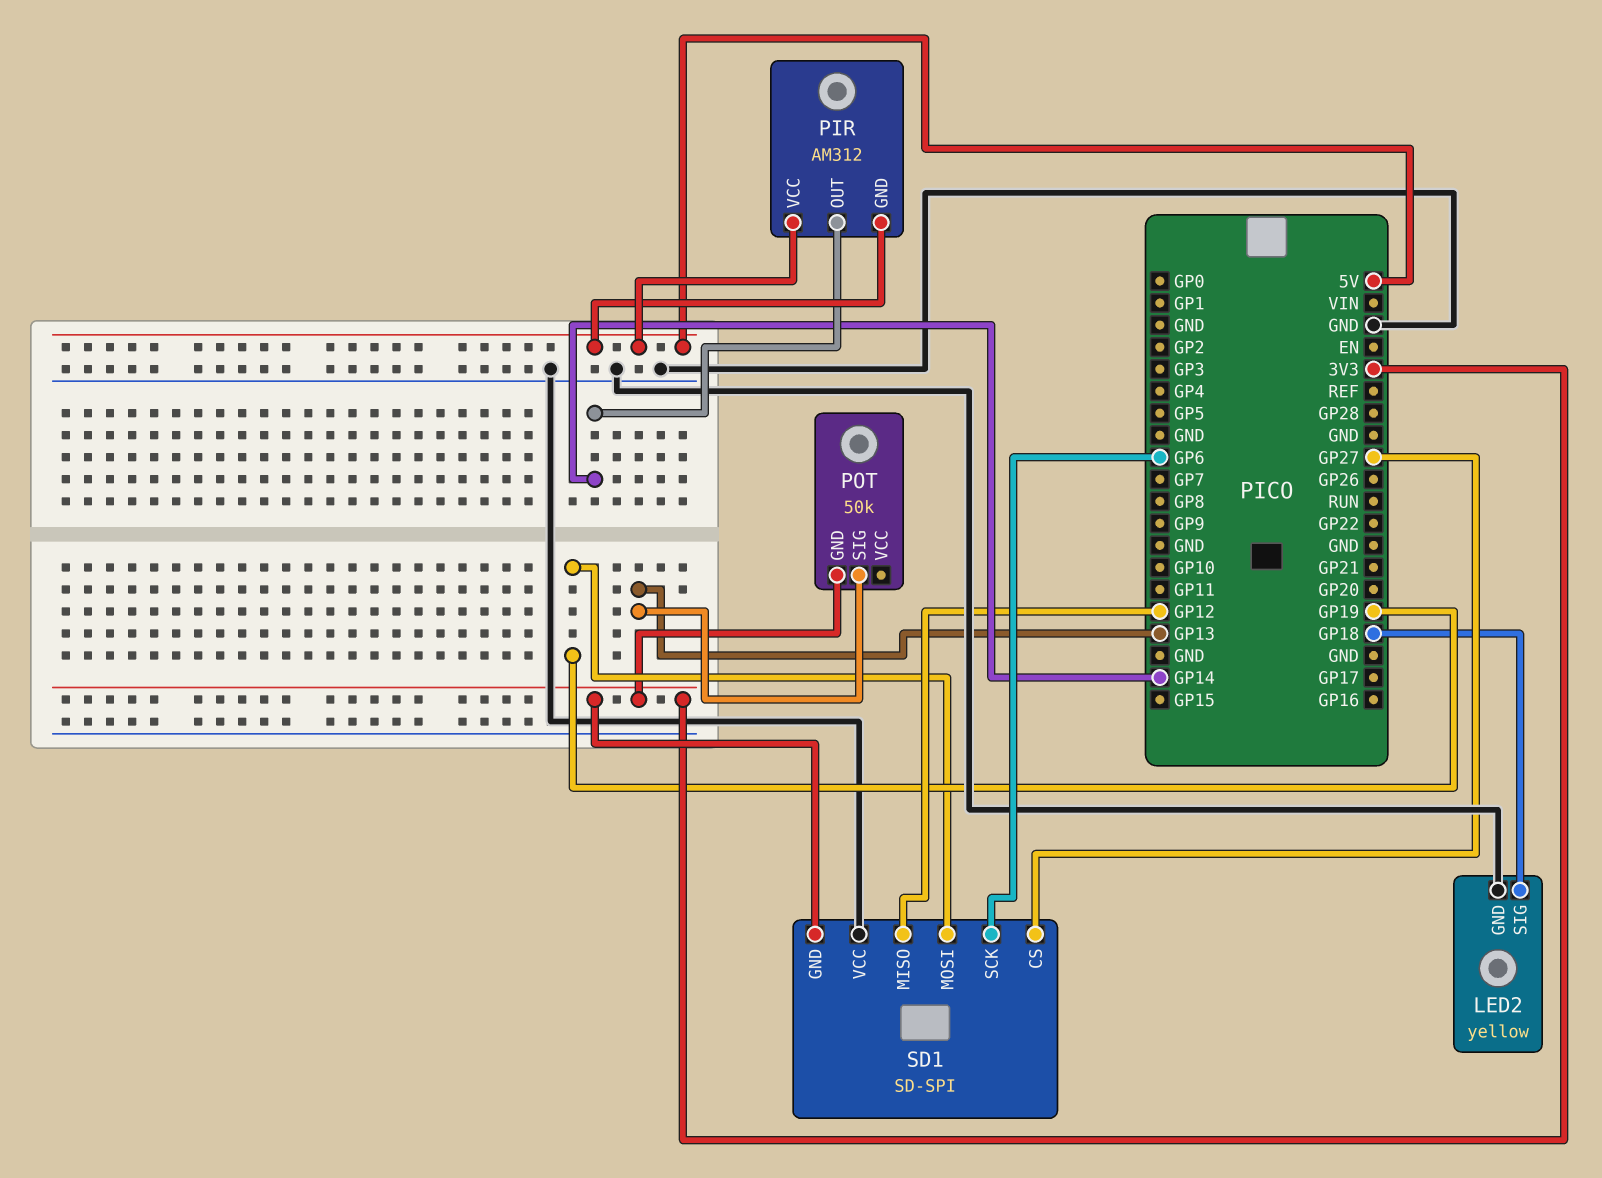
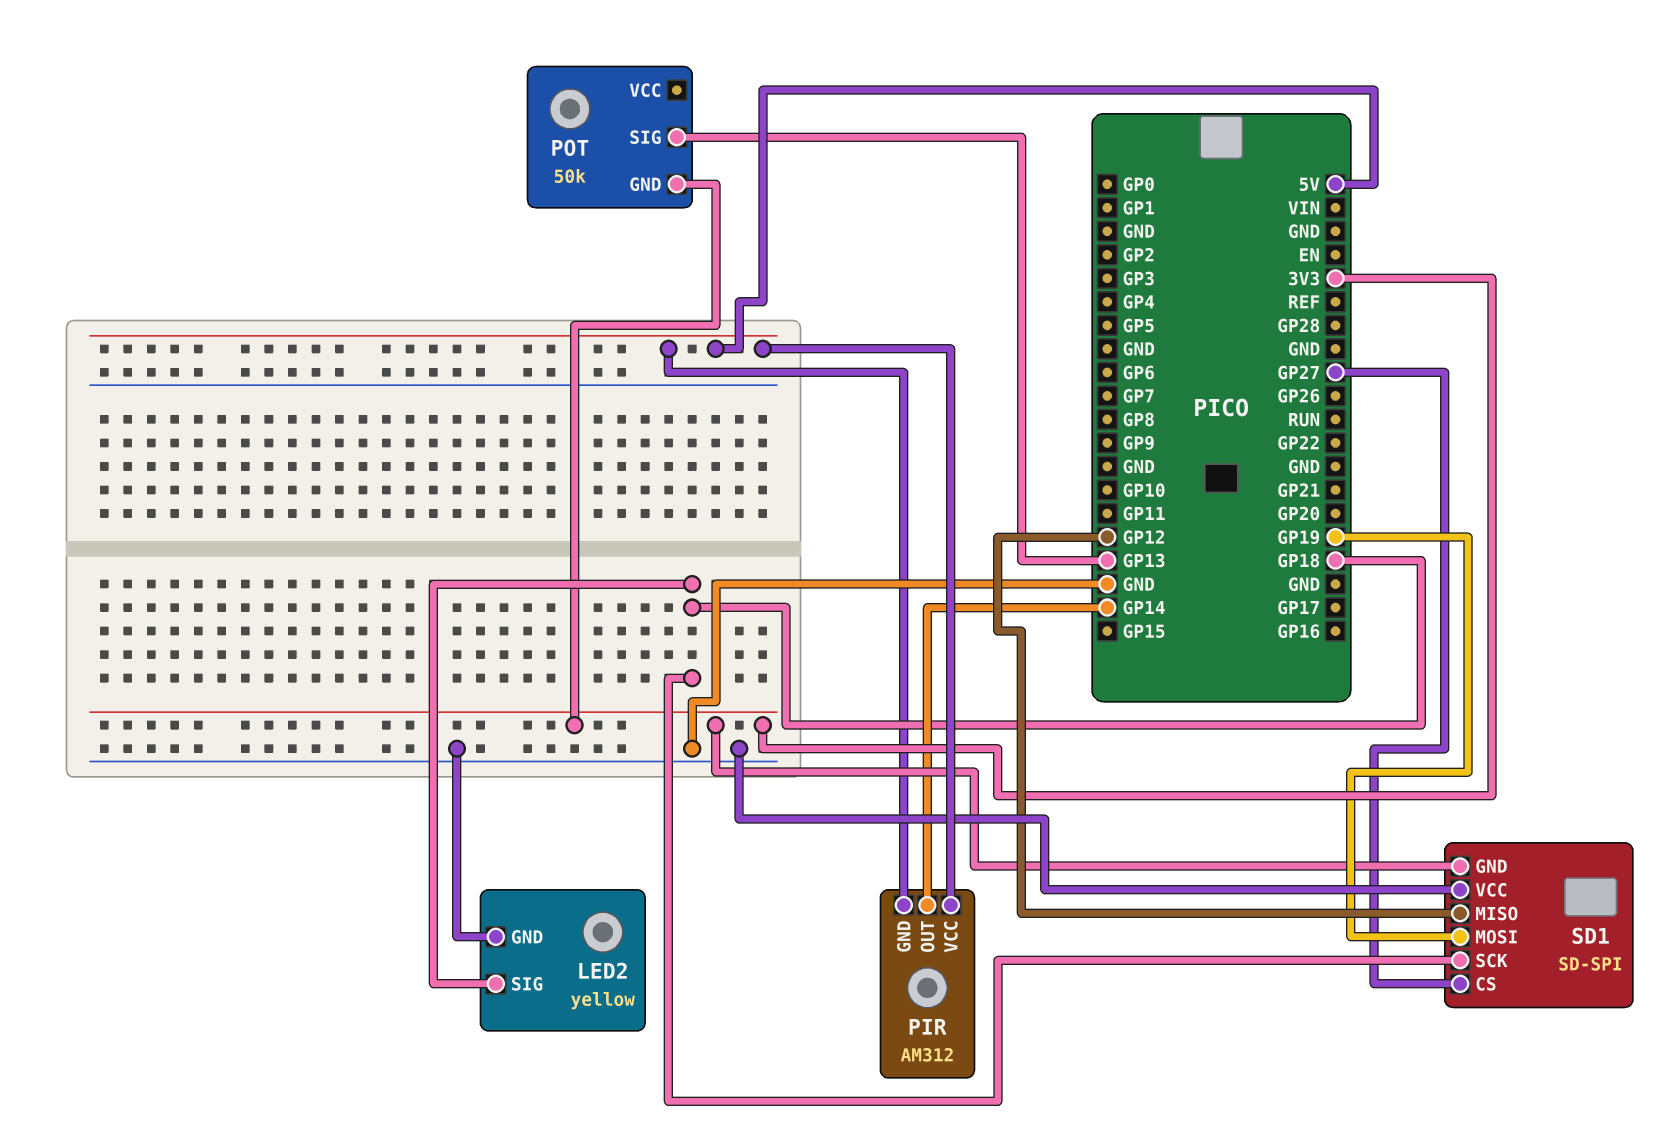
SD1 pin SCK: GP6 -> GP18

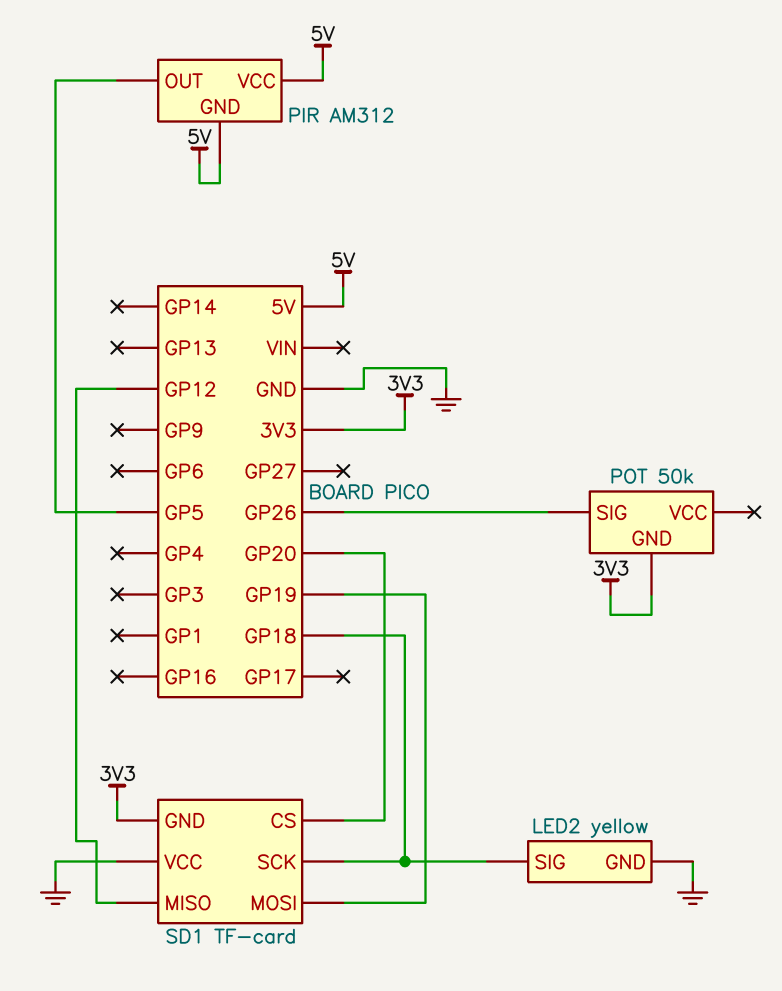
PIR pin OUT: GP14 -> GP5
POT pin SIG: GP13 -> GP26
SD1: SD-SPI -> TF-card
SD1 pin CS: GP27 -> GP20

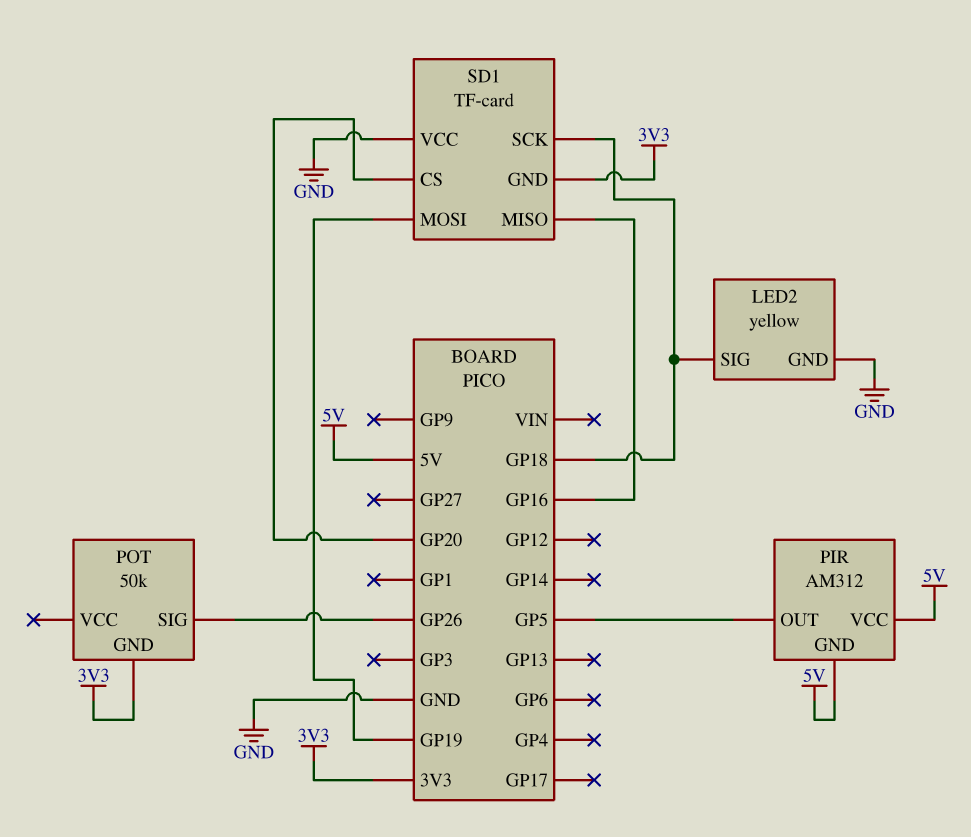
SD1 pin MISO: GP12 -> GP16

